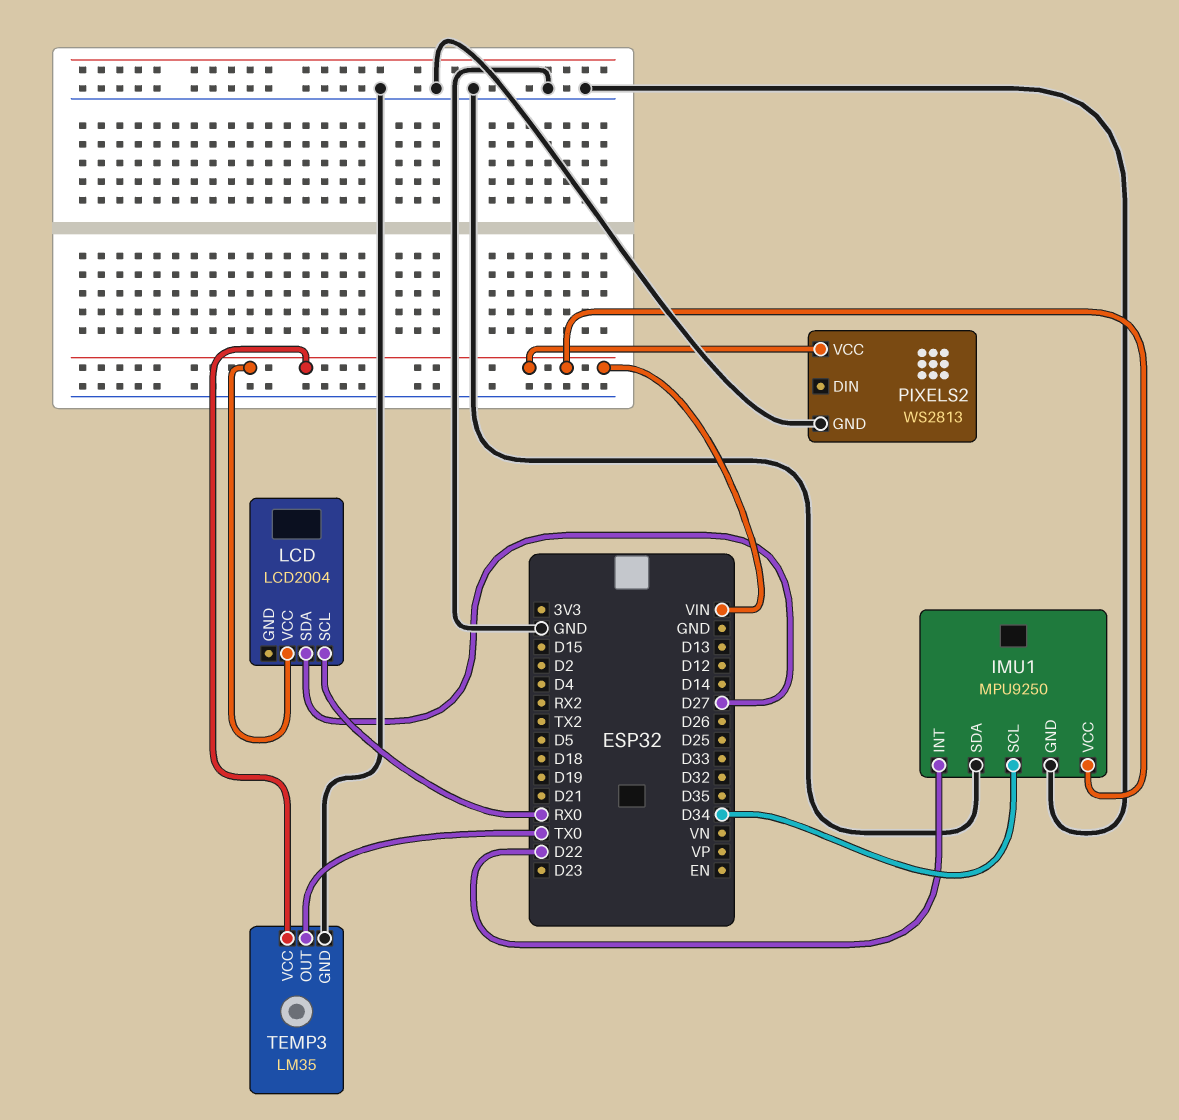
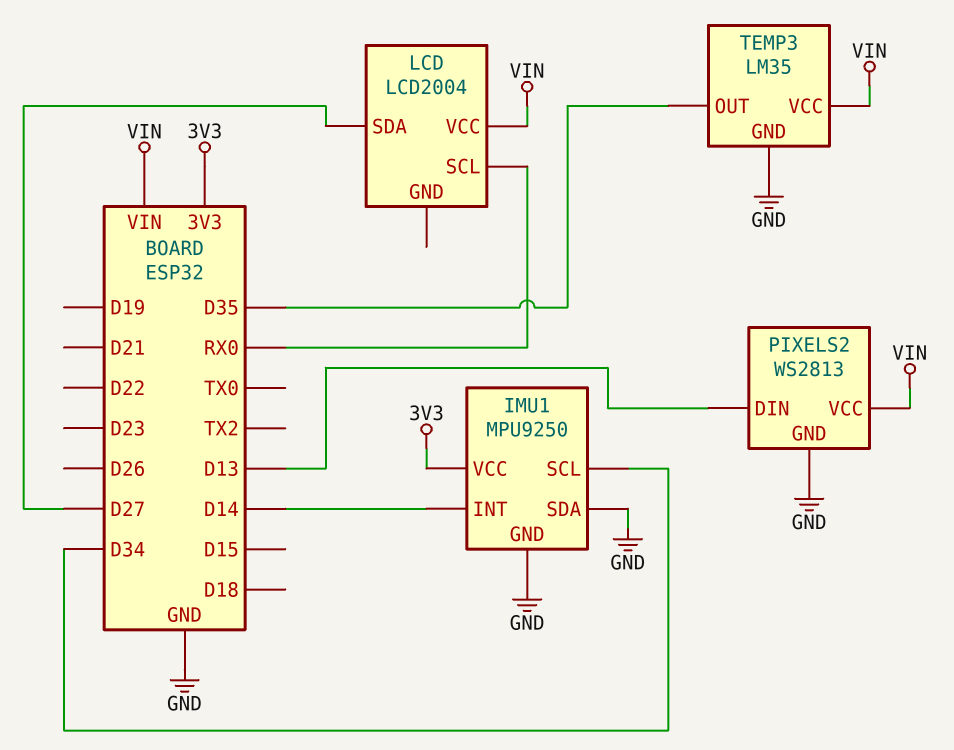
IMU1 pin INT: D22 -> D14
IMU1 pin VCC: VIN -> 3V3
PIXELS2 pin DIN: none -> D13
TEMP3 pin OUT: TX0 -> D35

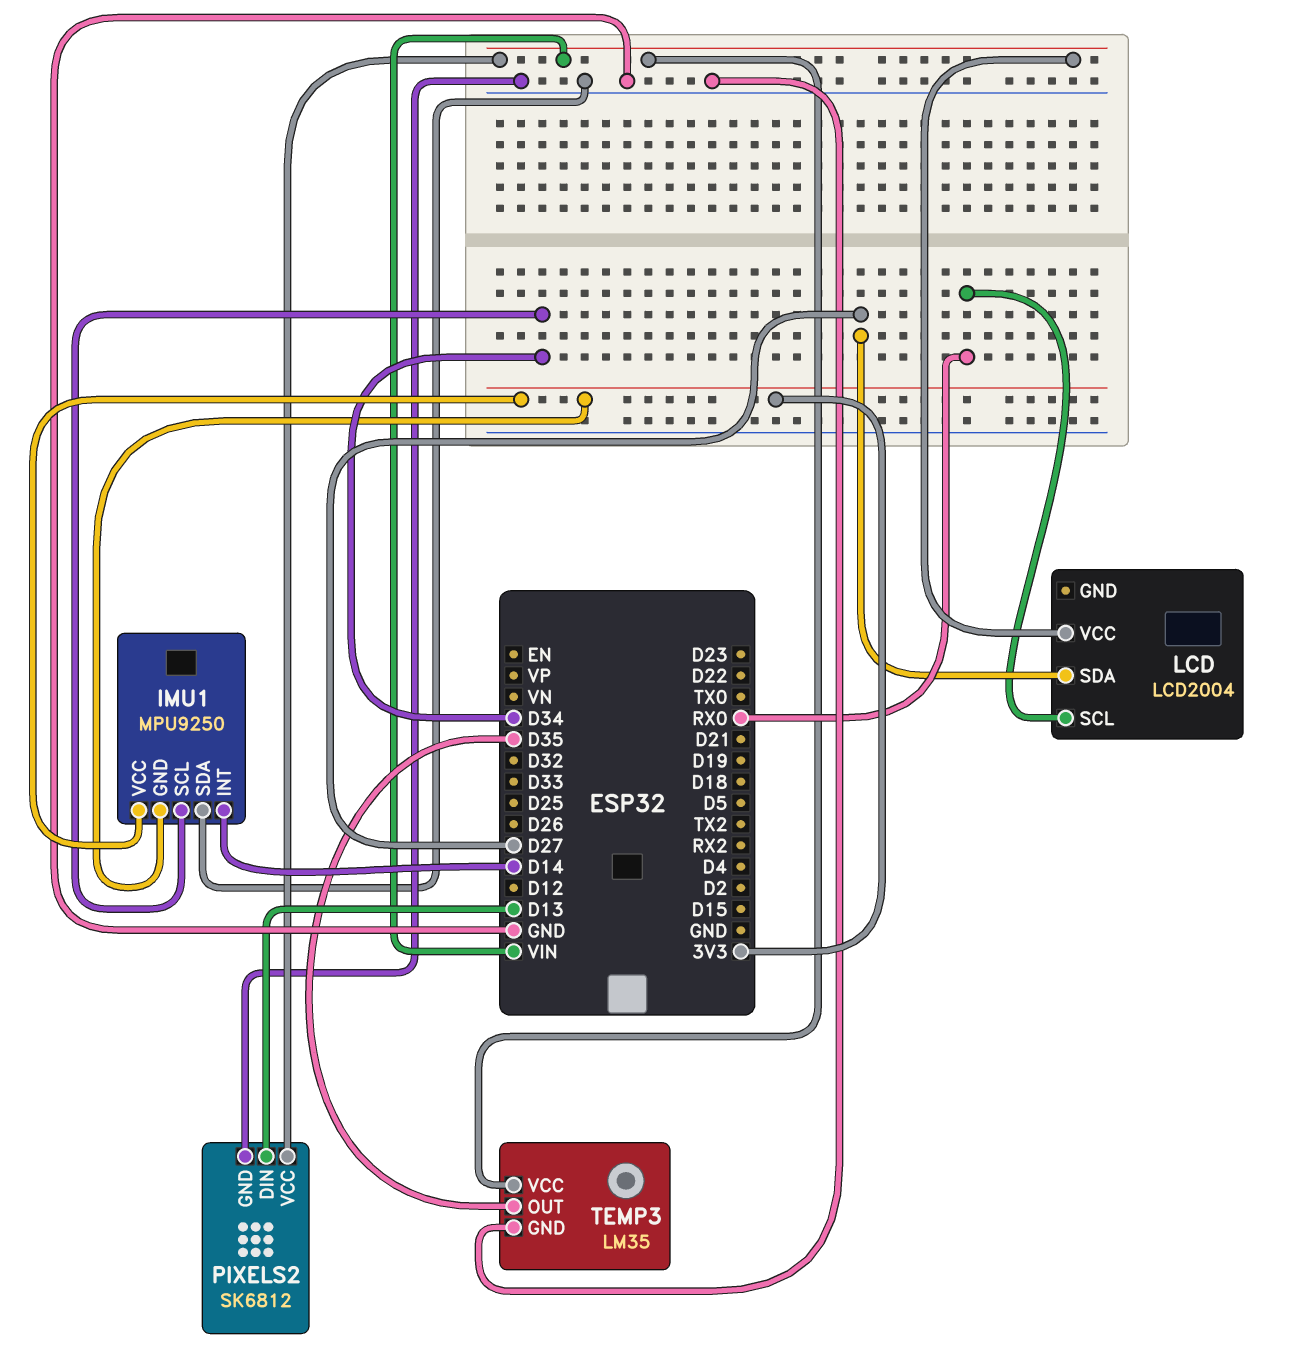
IMU1 pin GND: GND -> 3V3
PIXELS2: WS2813 -> SK6812

